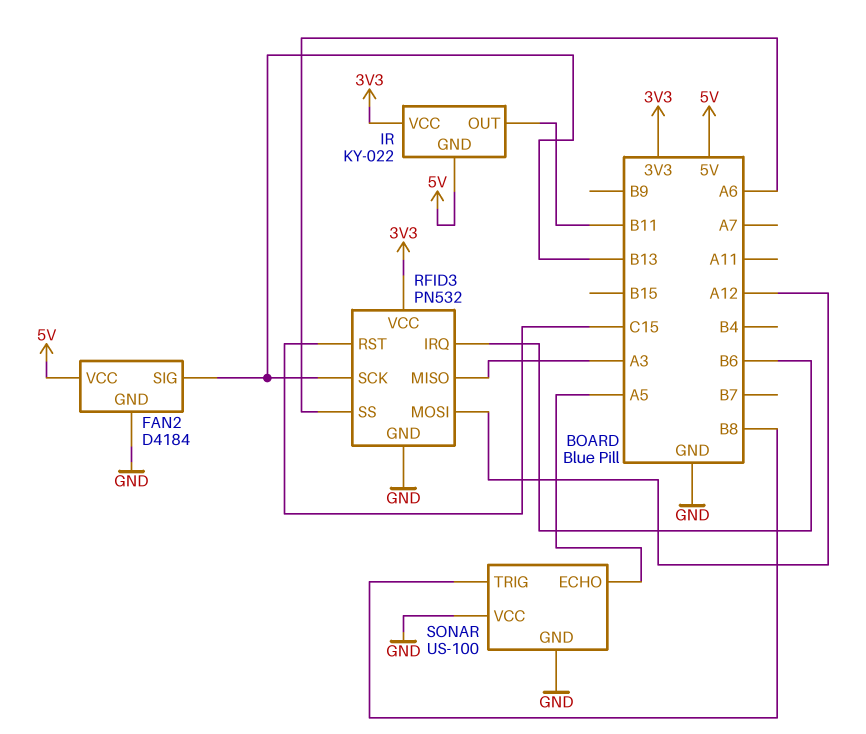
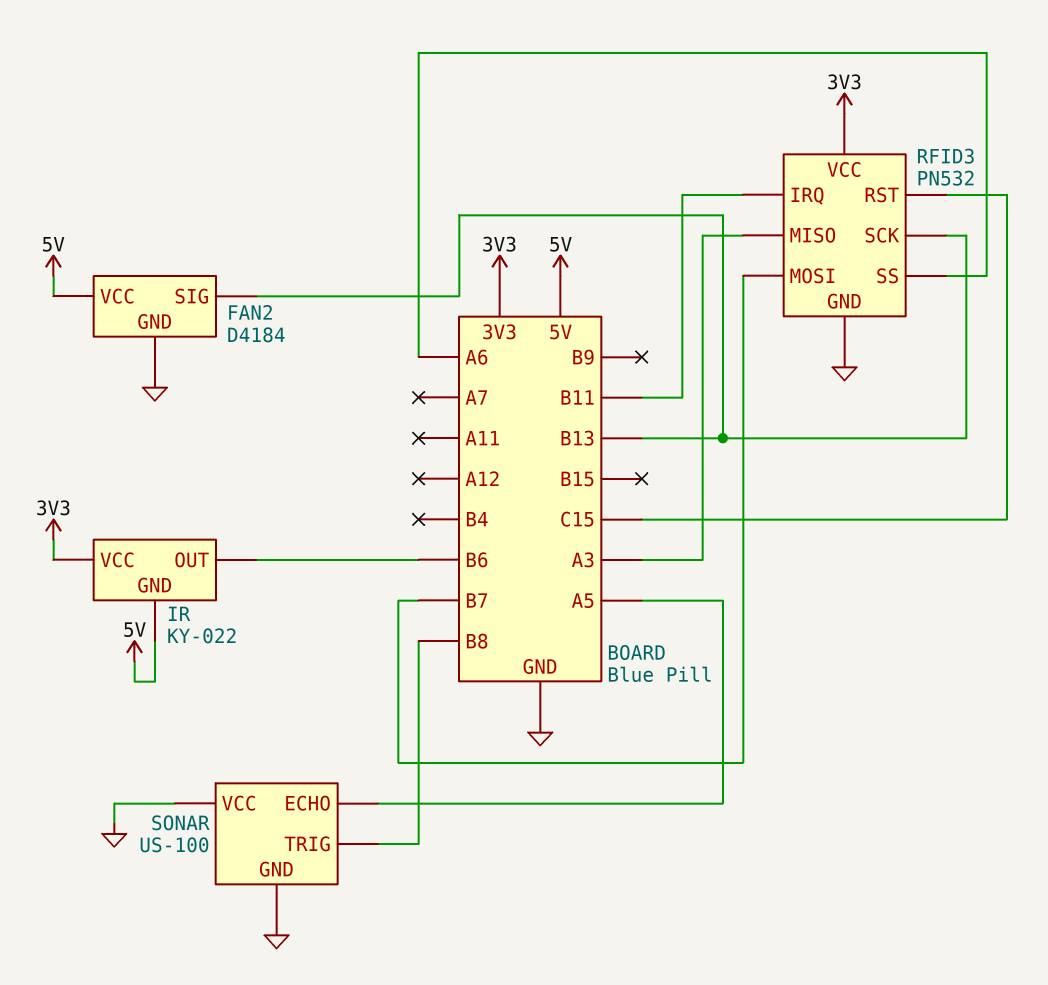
IR pin OUT: B11 -> B6
RFID3 pin IRQ: B6 -> B11
RFID3 pin MOSI: A12 -> B7

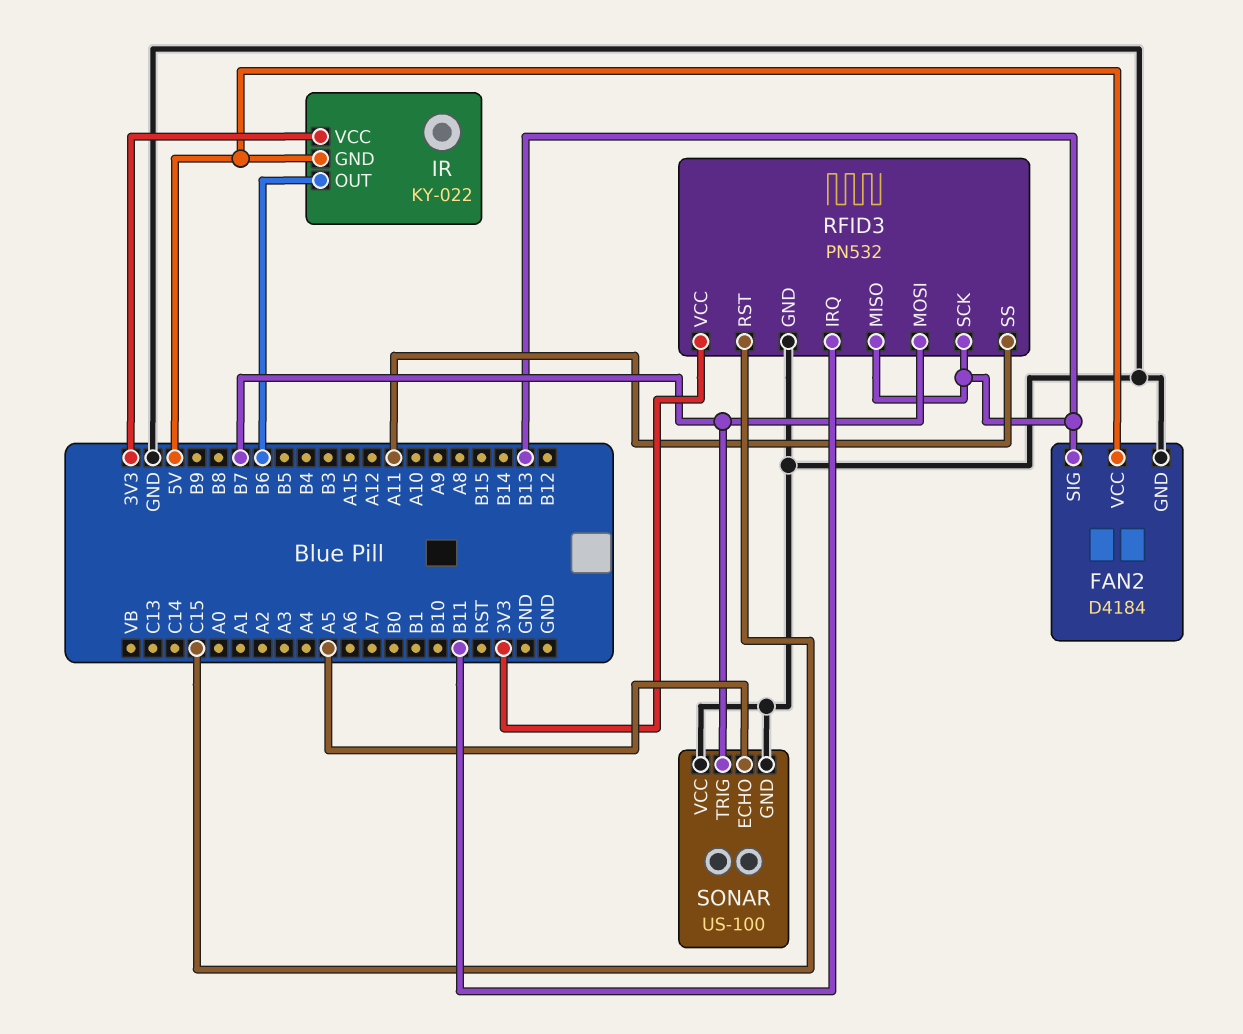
RFID3 pin MISO: A3 -> B13
RFID3 pin SS: A6 -> A11
SONAR pin TRIG: B8 -> B7

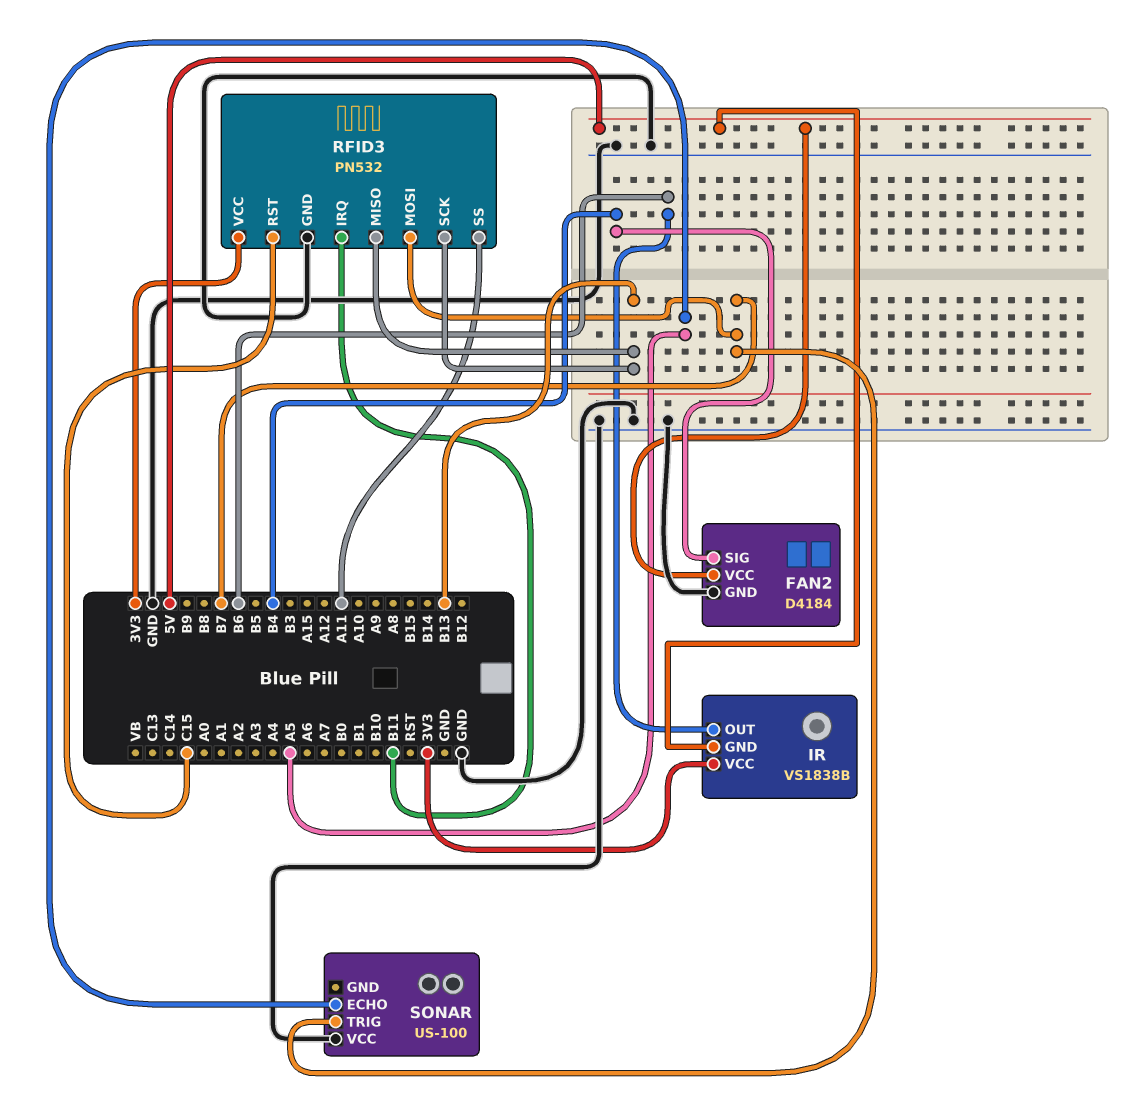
FAN2 pin SIG: B13 -> B4
IR: KY-022 -> VS1838B
SONAR pin GND: GND -> none

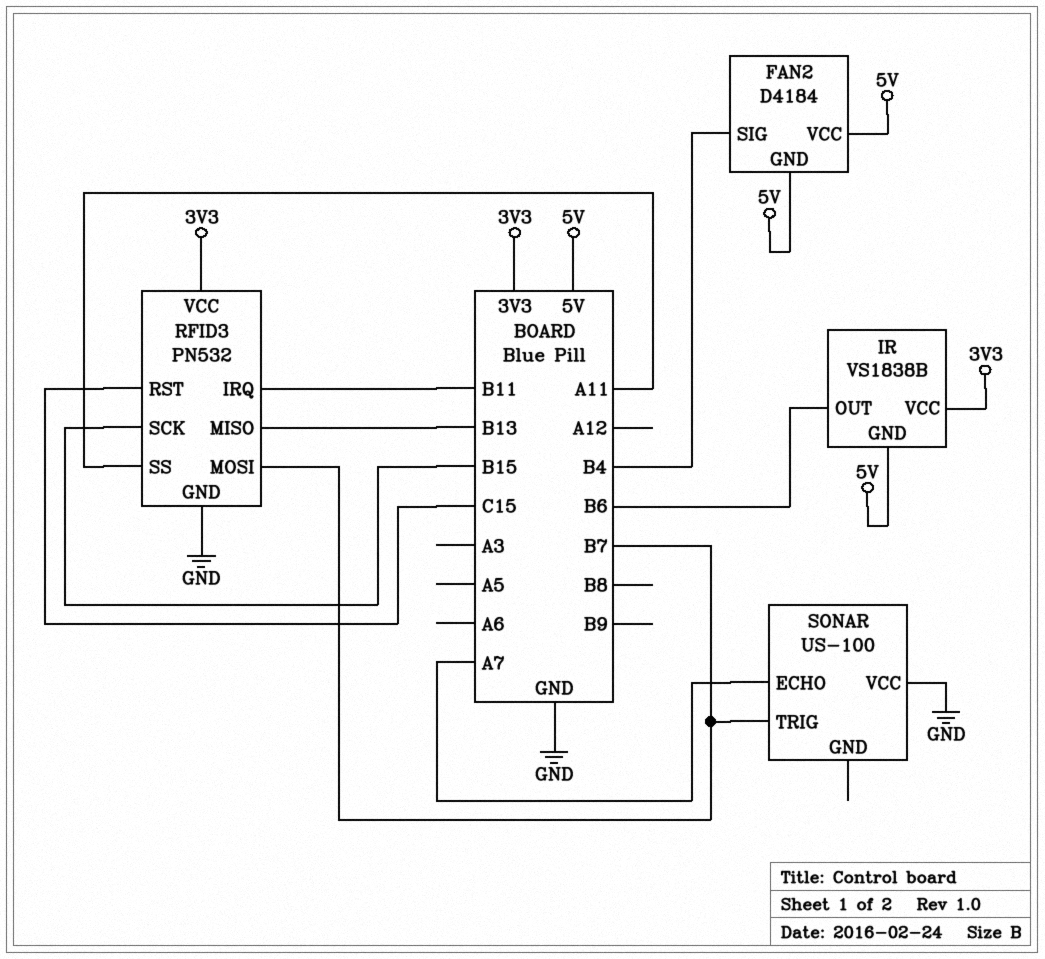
FAN2 pin GND: GND -> 5V
RFID3 pin SCK: B13 -> B15
SONAR pin ECHO: A5 -> A7

